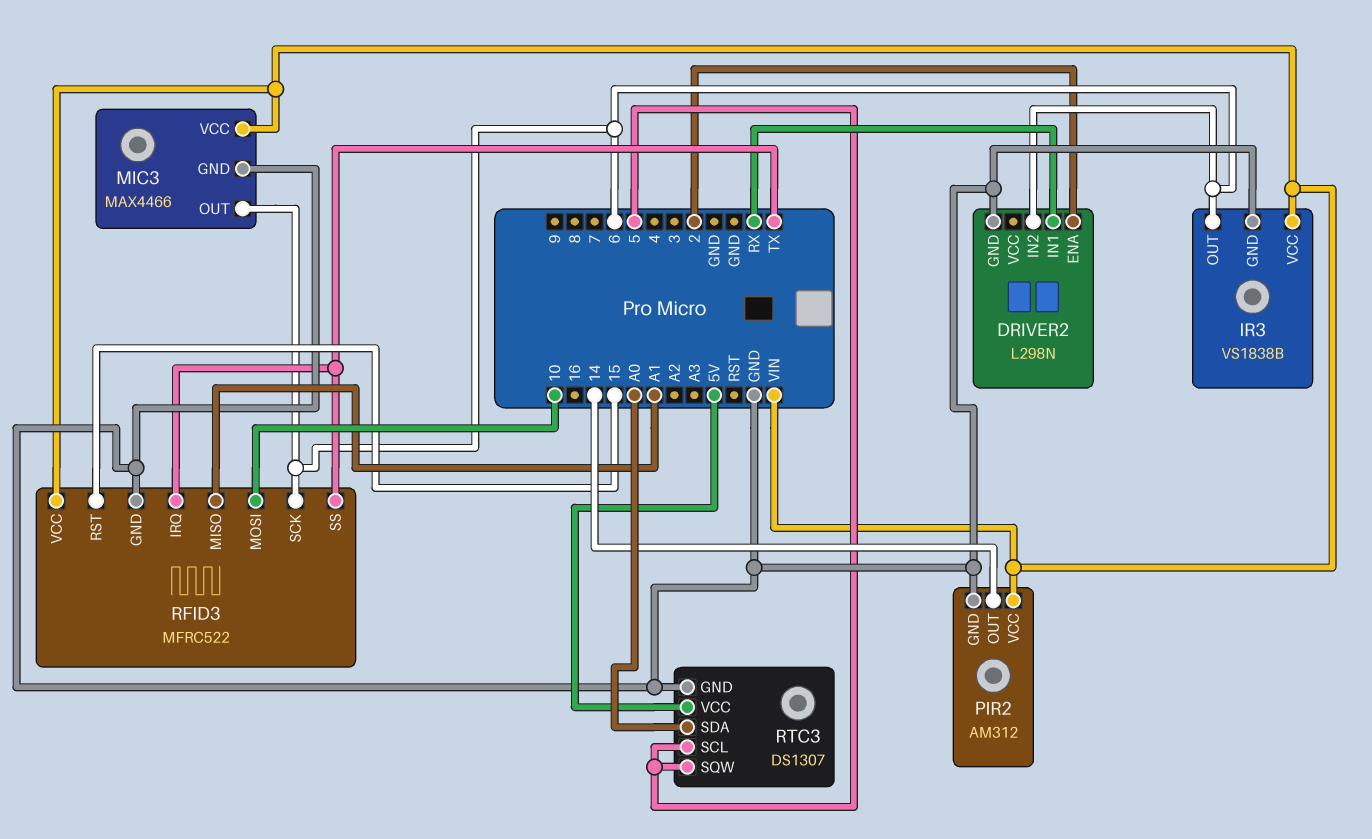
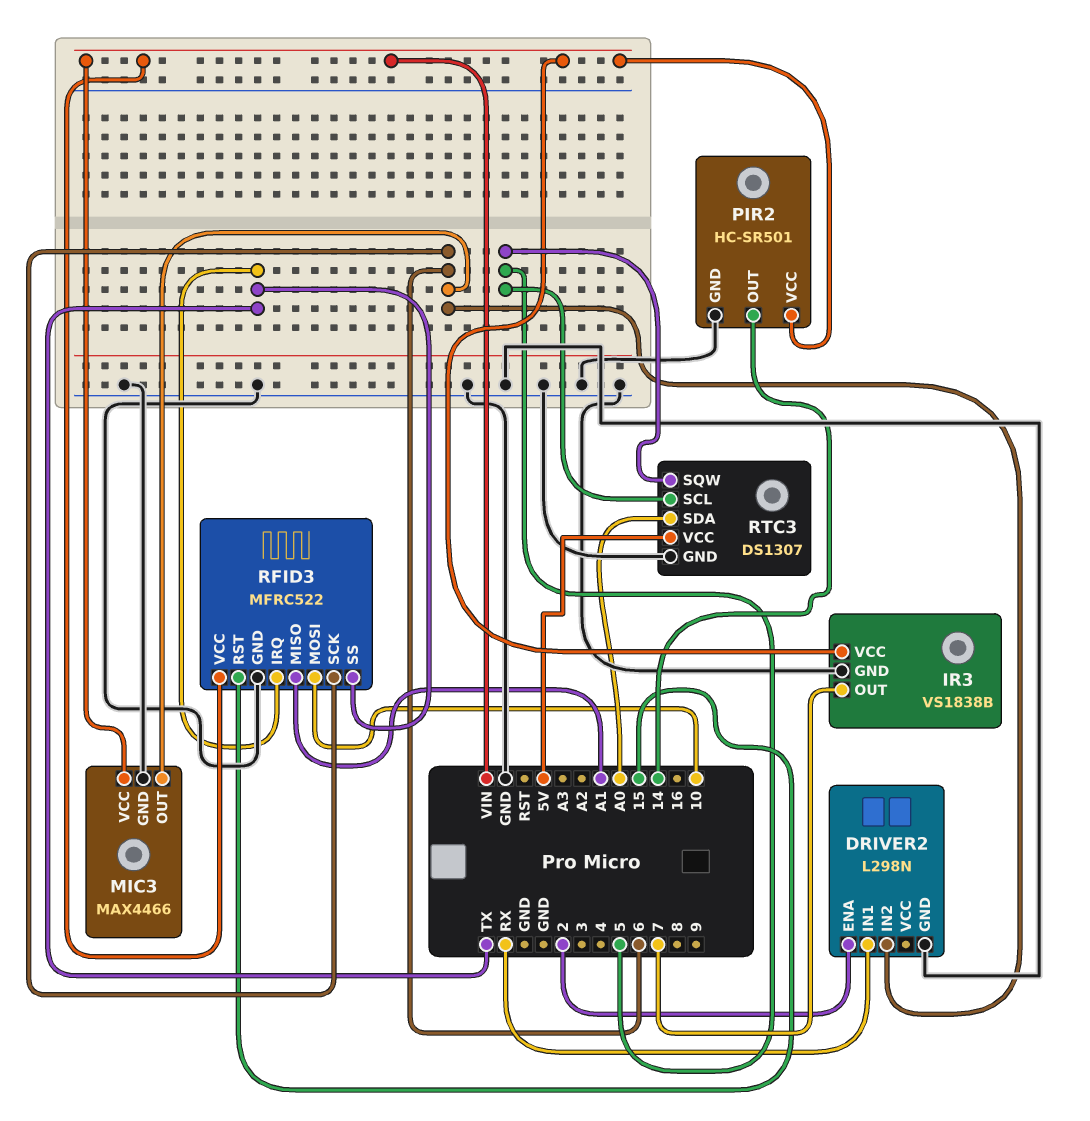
IR3 pin OUT: 6 -> 7
PIR2: AM312 -> HC-SR501

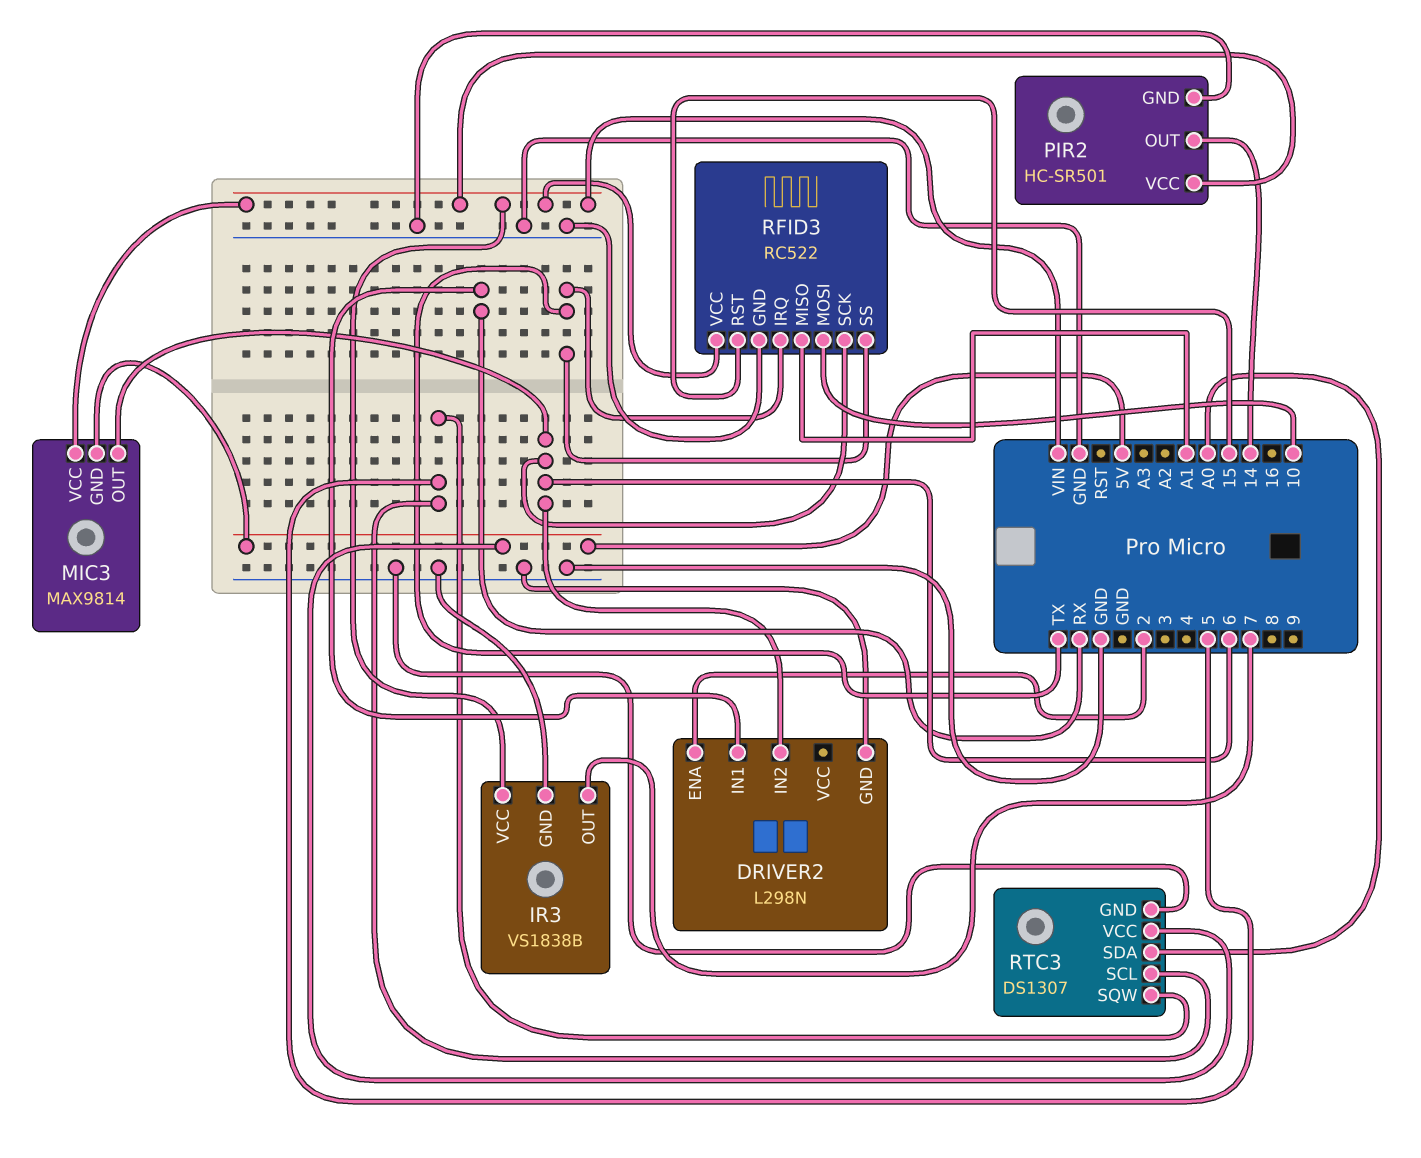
MIC3: MAX4466 -> MAX9814
MIC3 pin GND: GND -> 5V
RFID3: MFRC522 -> RC522

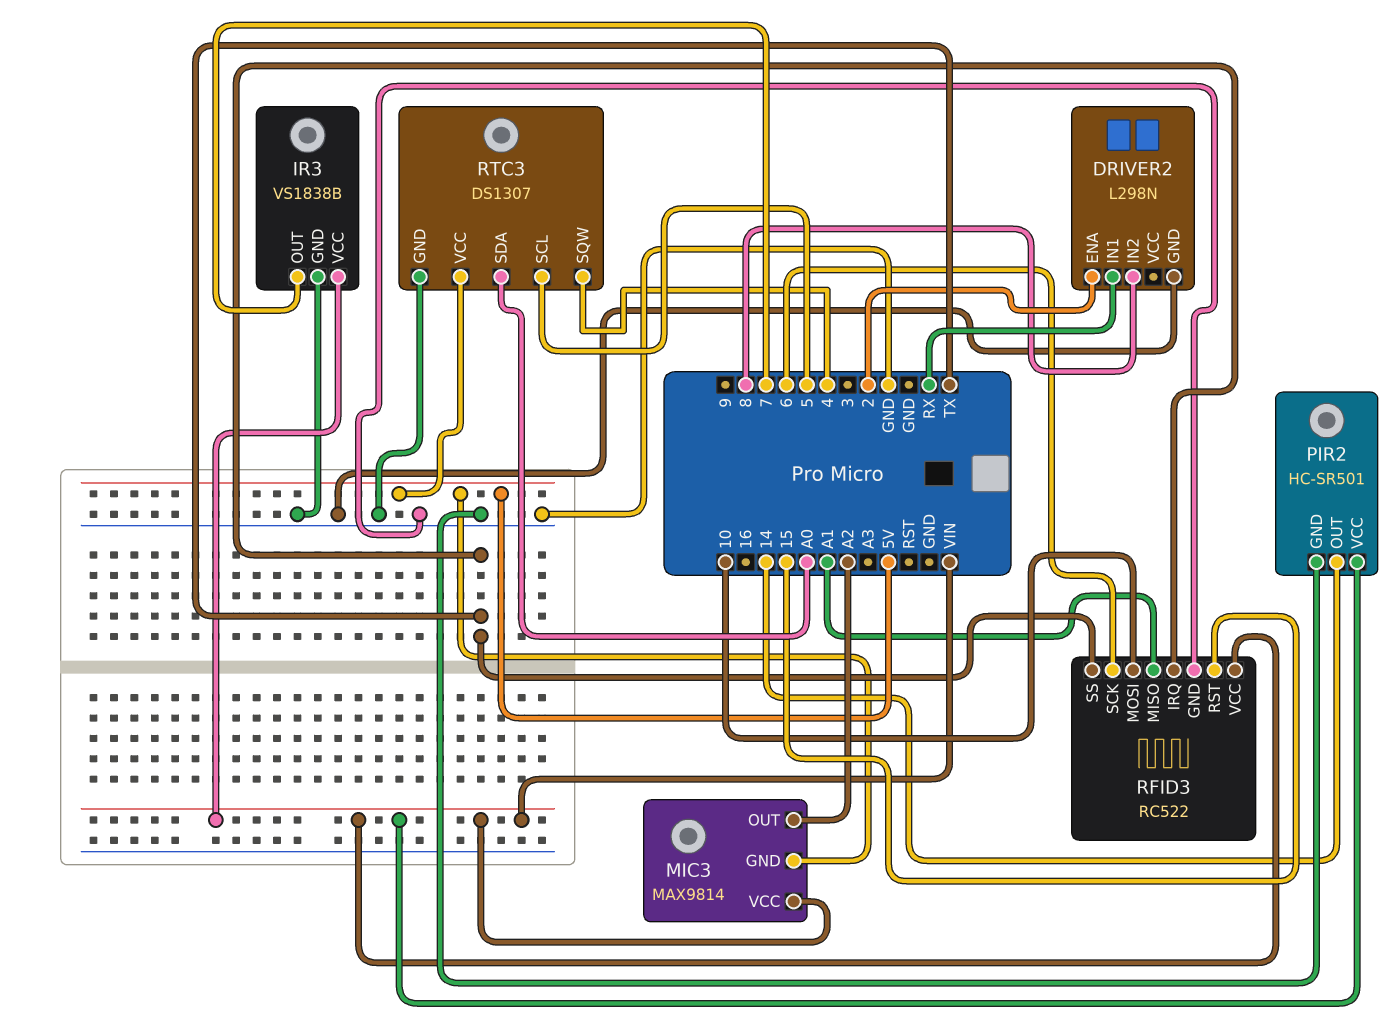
DRIVER2 pin IN2: 6 -> 8
MIC3 pin OUT: 6 -> A2
RTC3 pin SQW: 5 -> 4

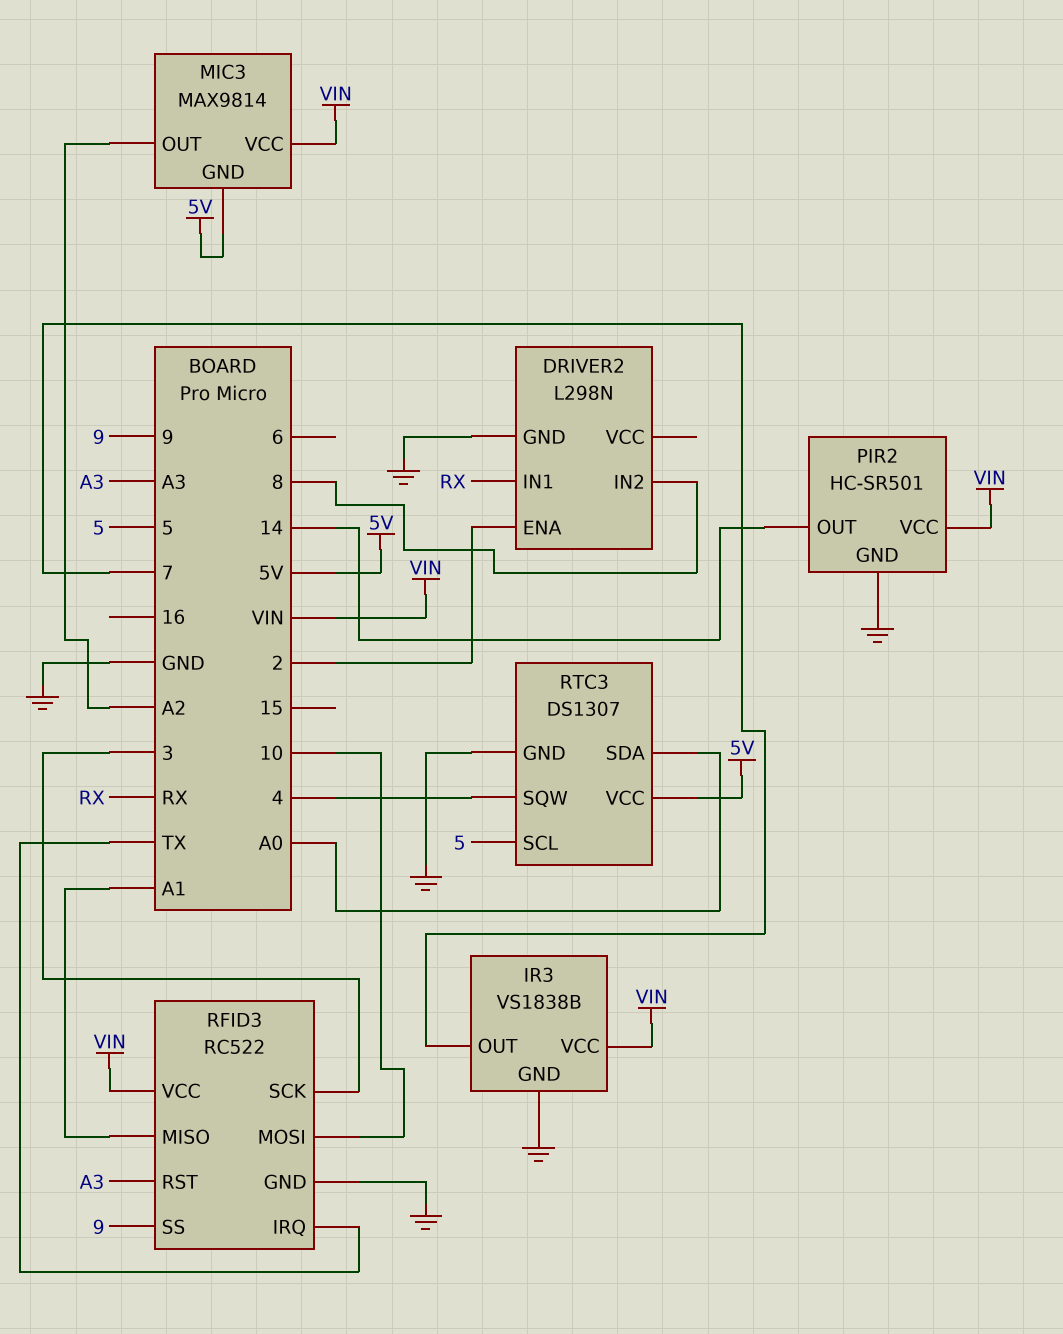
RFID3 pin RST: 15 -> A3
RFID3 pin SCK: 6 -> 3
RFID3 pin SS: TX -> 9

